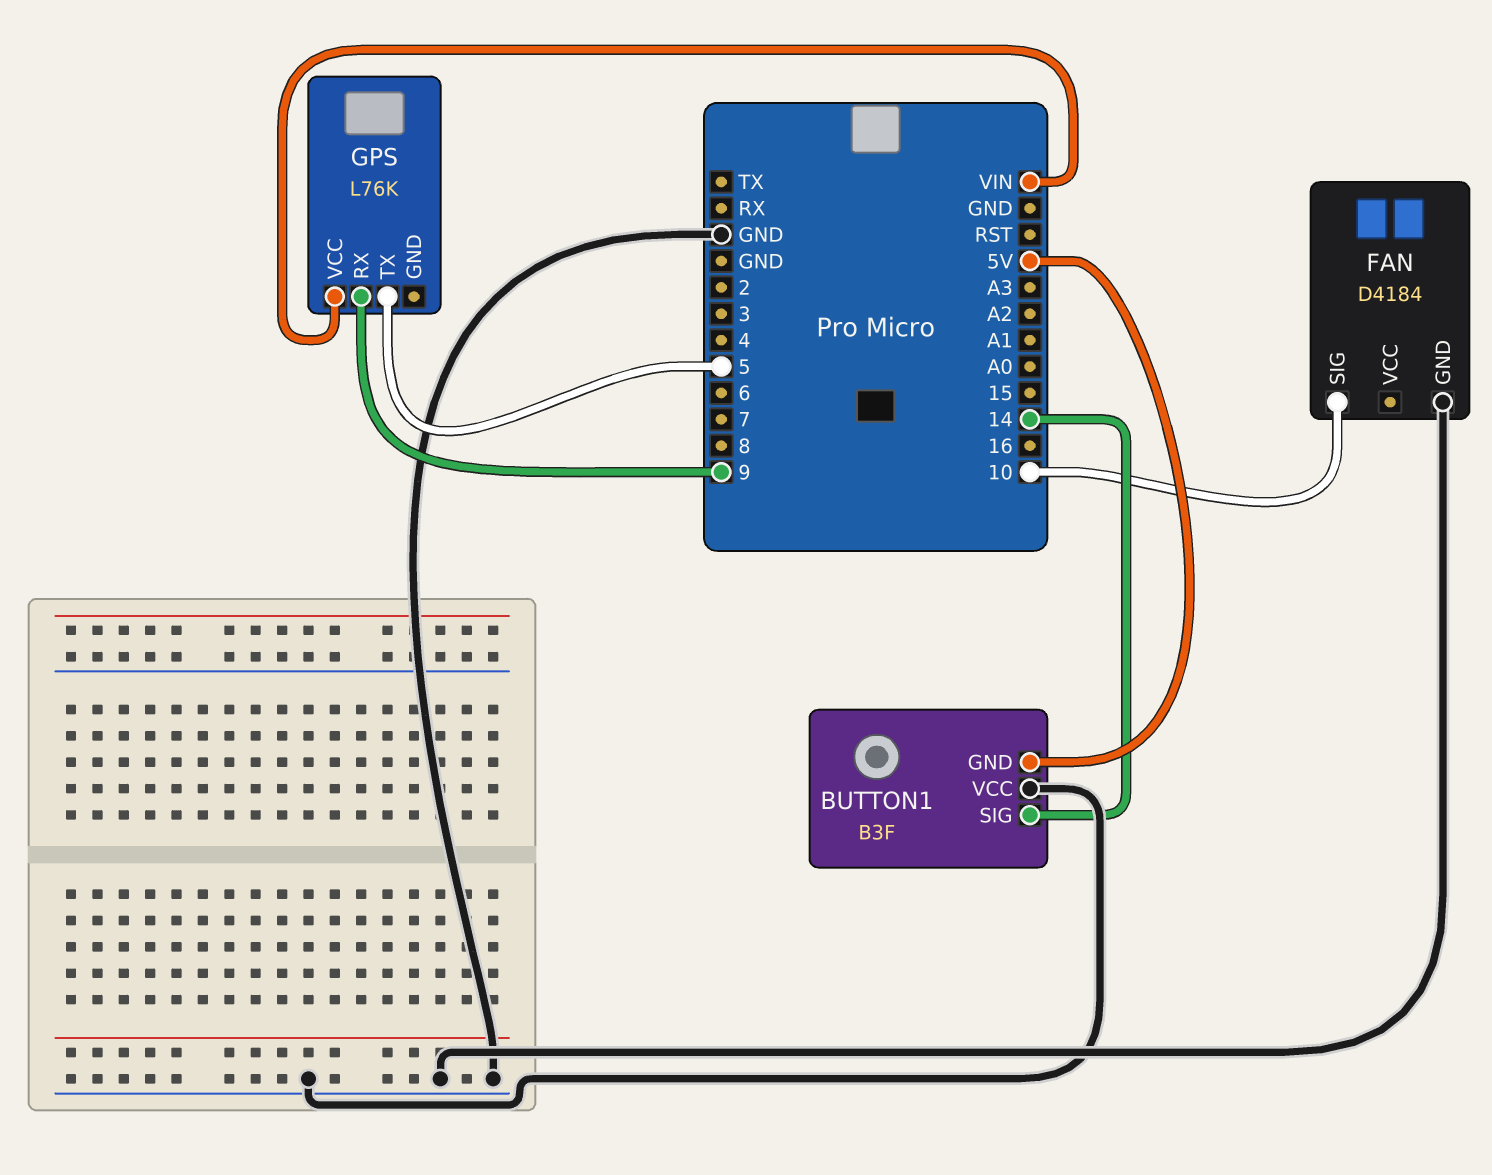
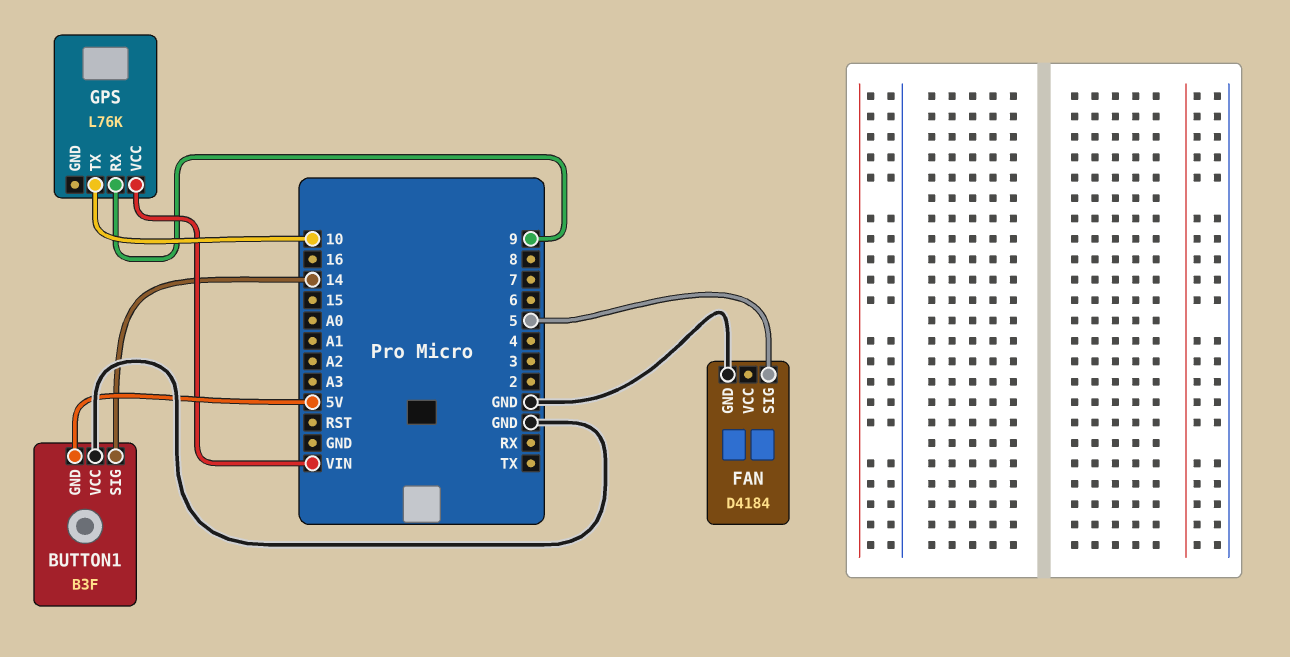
FAN pin SIG: 10 -> 5
GPS pin TX: 5 -> 10

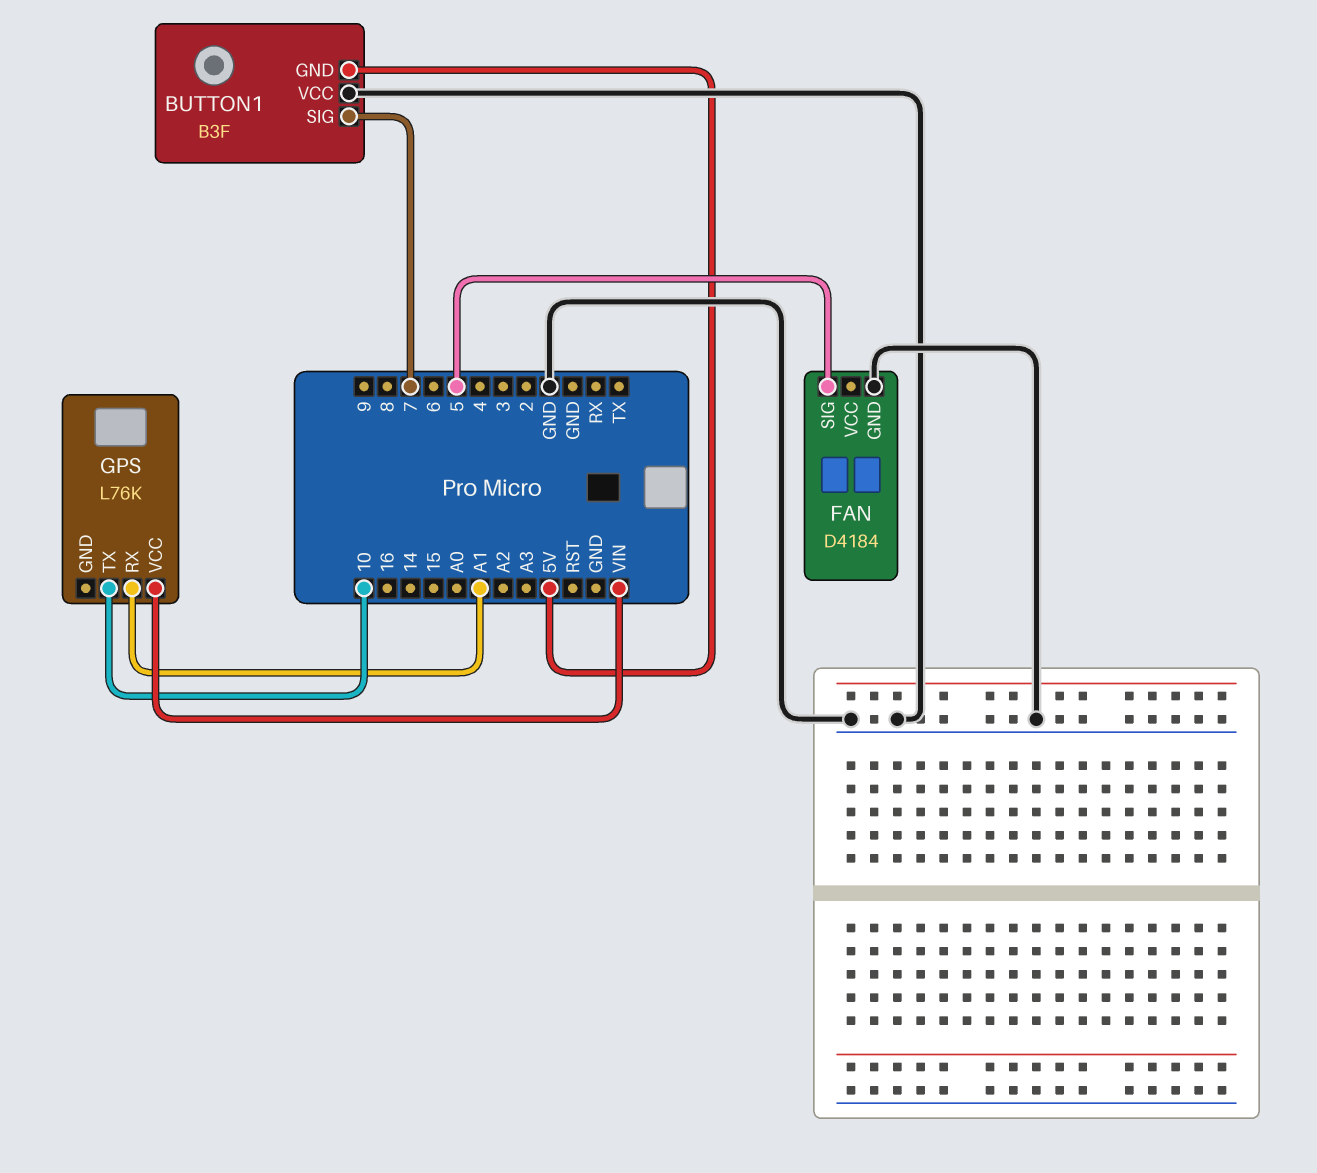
BUTTON1 pin SIG: 14 -> 7
GPS pin RX: 9 -> A1

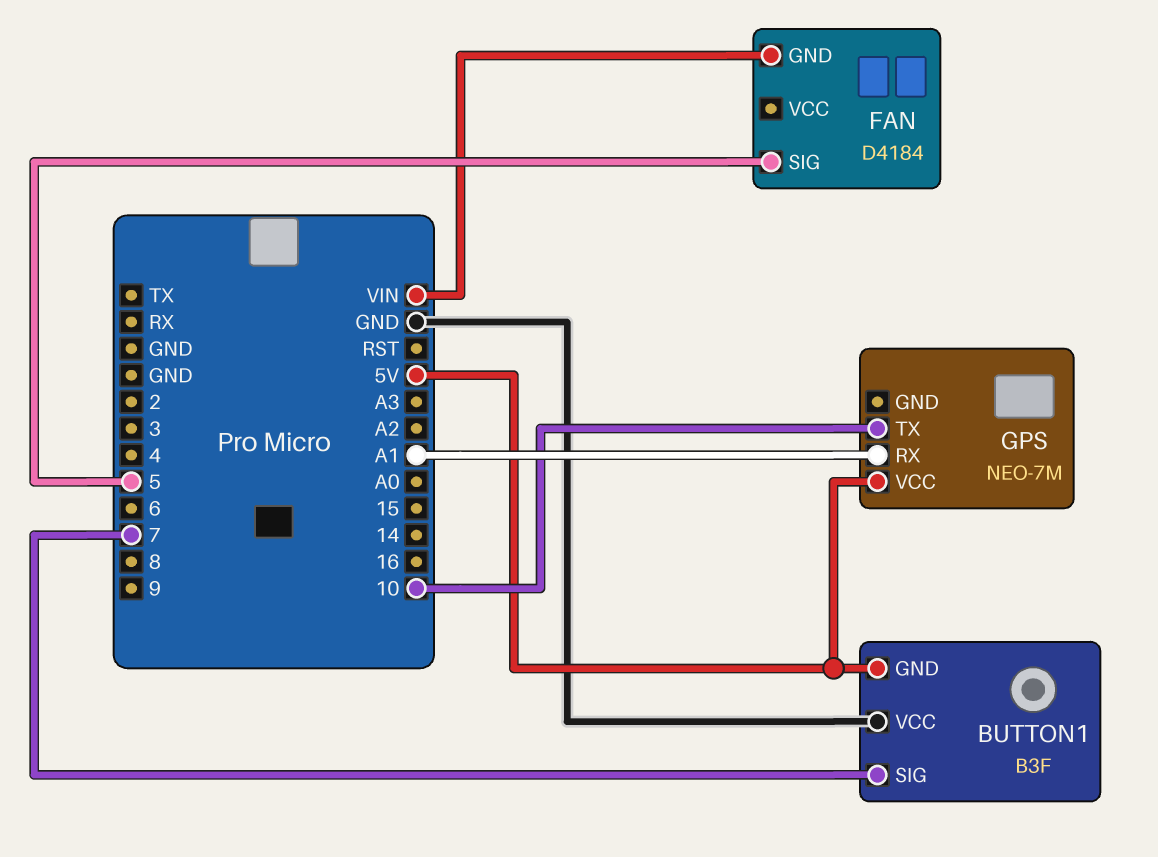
FAN pin GND: GND -> VIN
GPS: L76K -> NEO-7M
GPS pin VCC: VIN -> 5V

